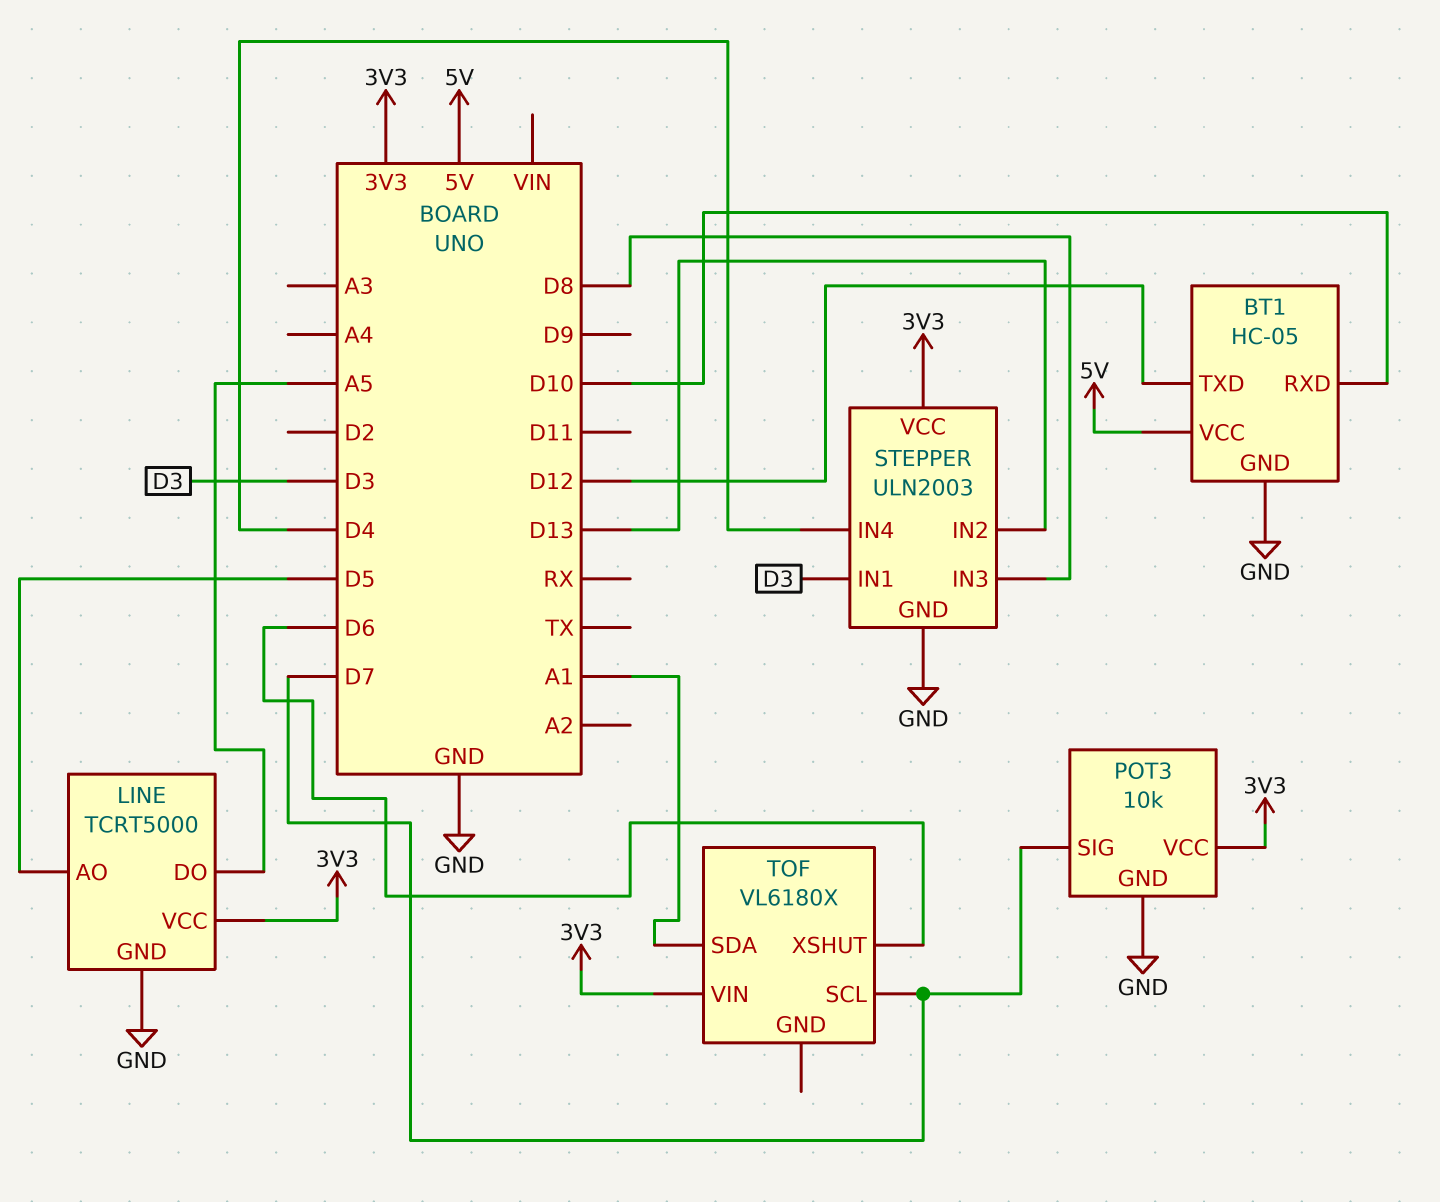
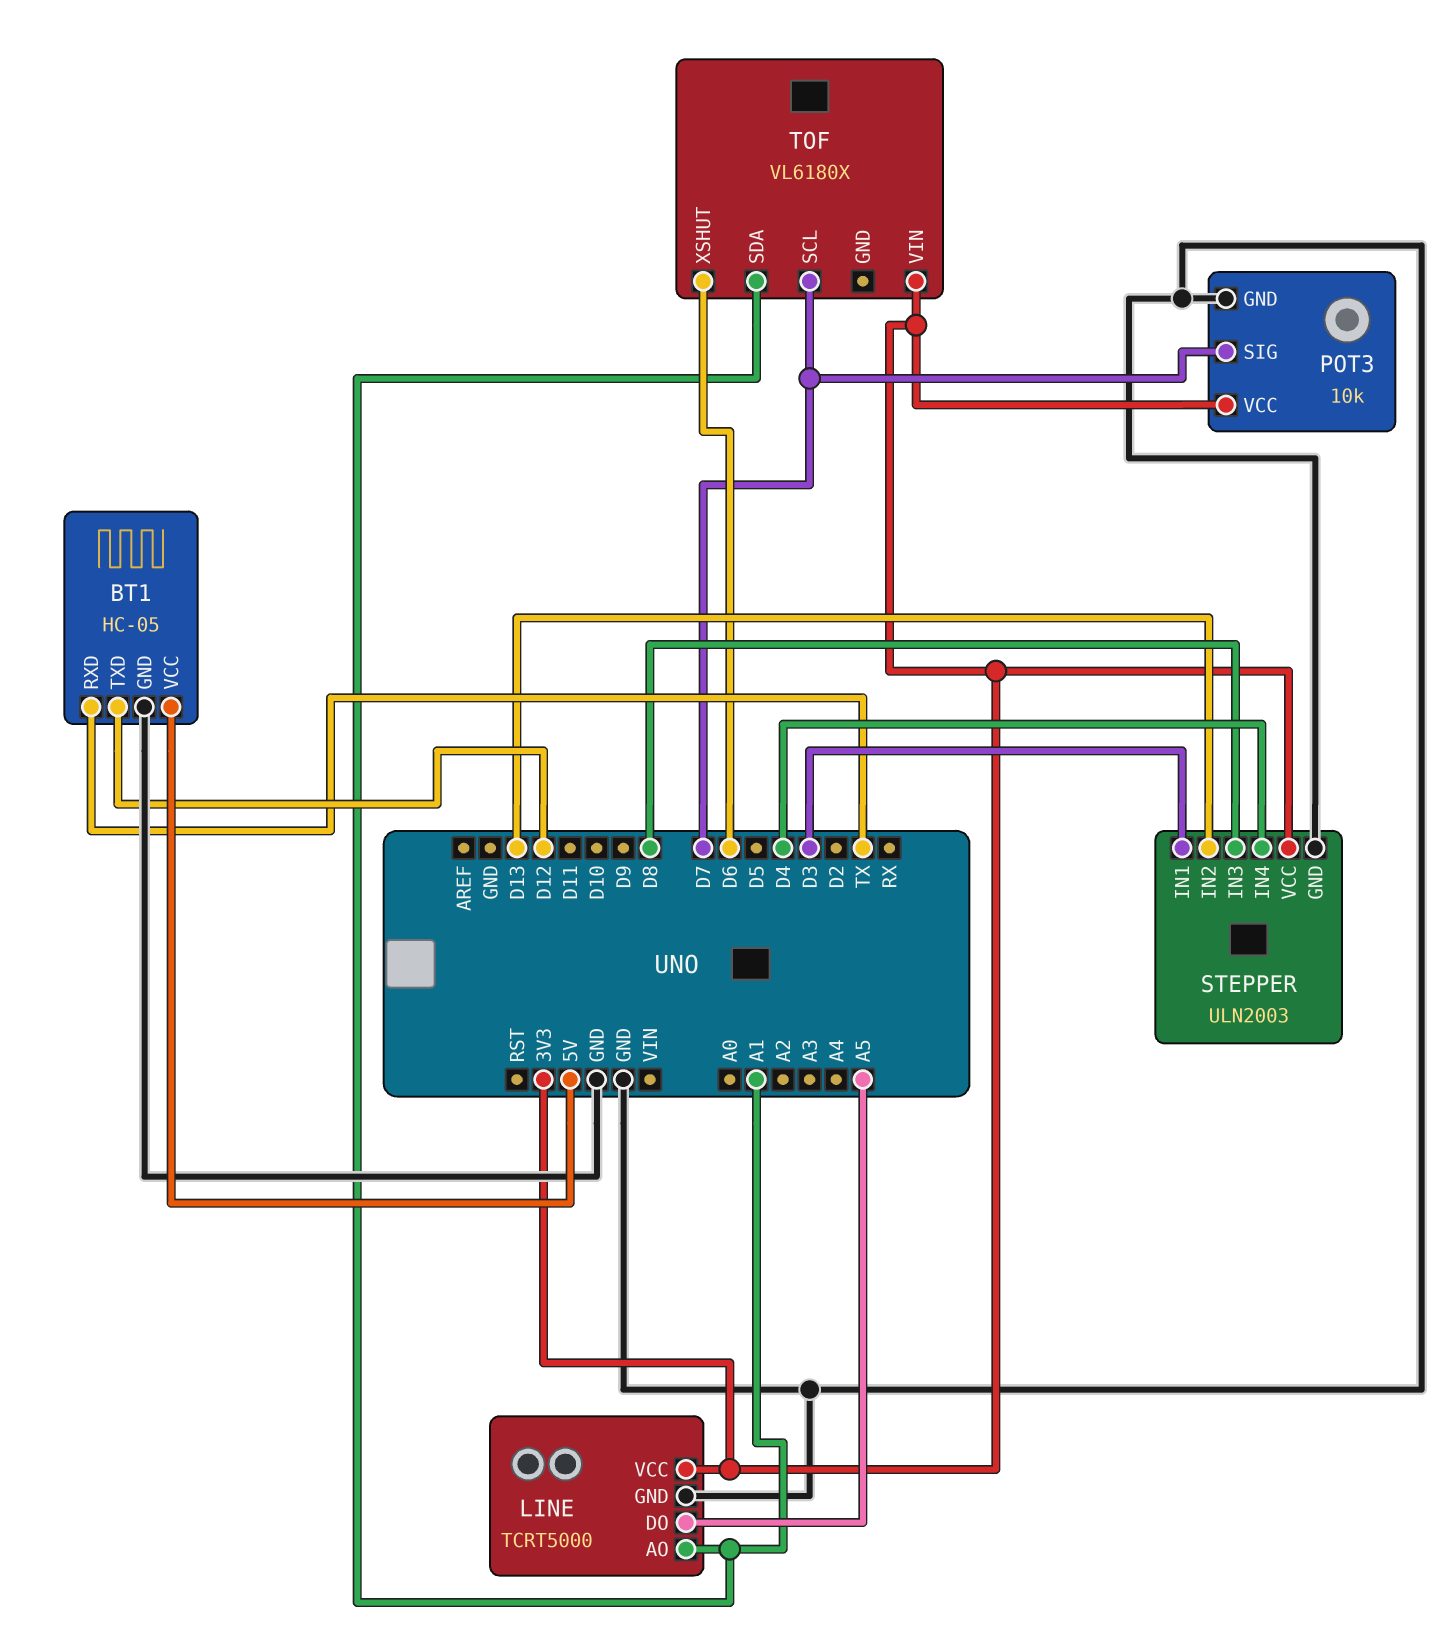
BT1 pin RXD: D10 -> TX
LINE pin AO: D5 -> A1

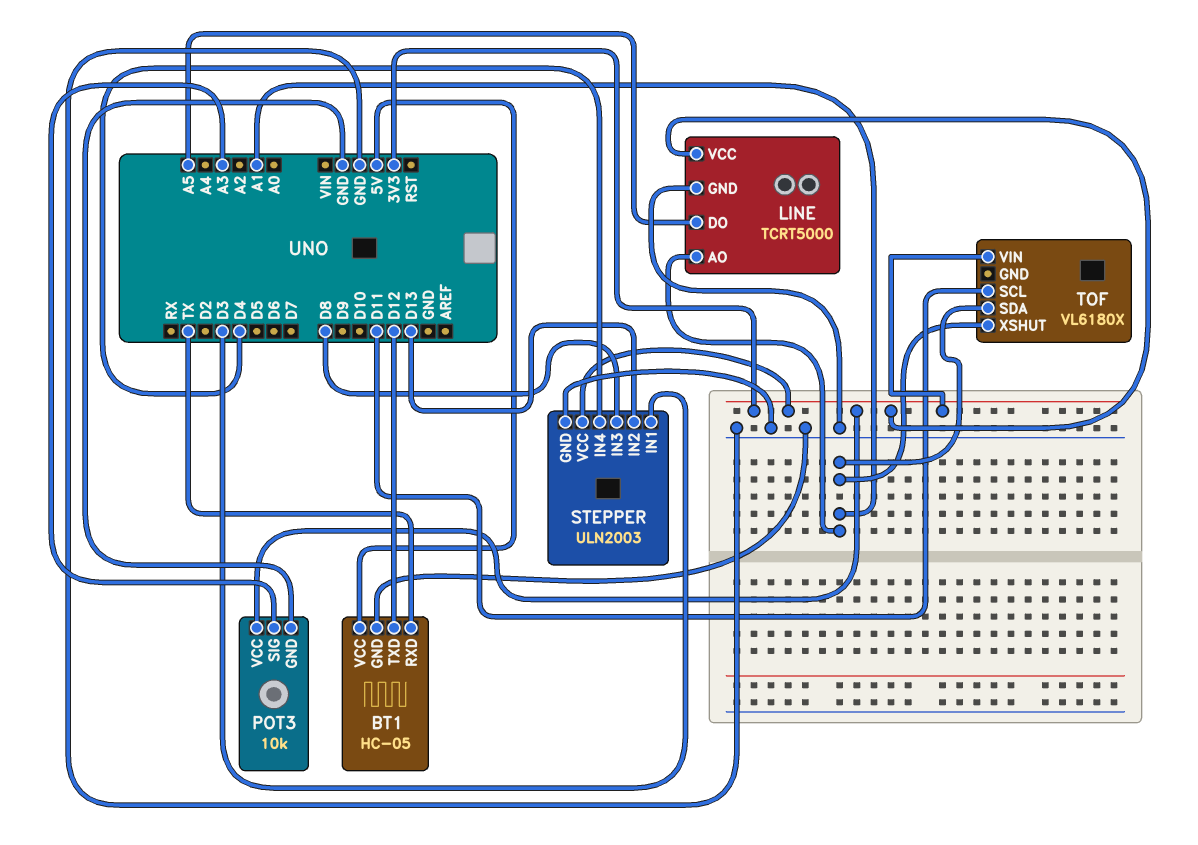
POT3 pin SIG: D7 -> A3
TOF pin SCL: D7 -> D11
TOF pin XSHUT: D6 -> A1

